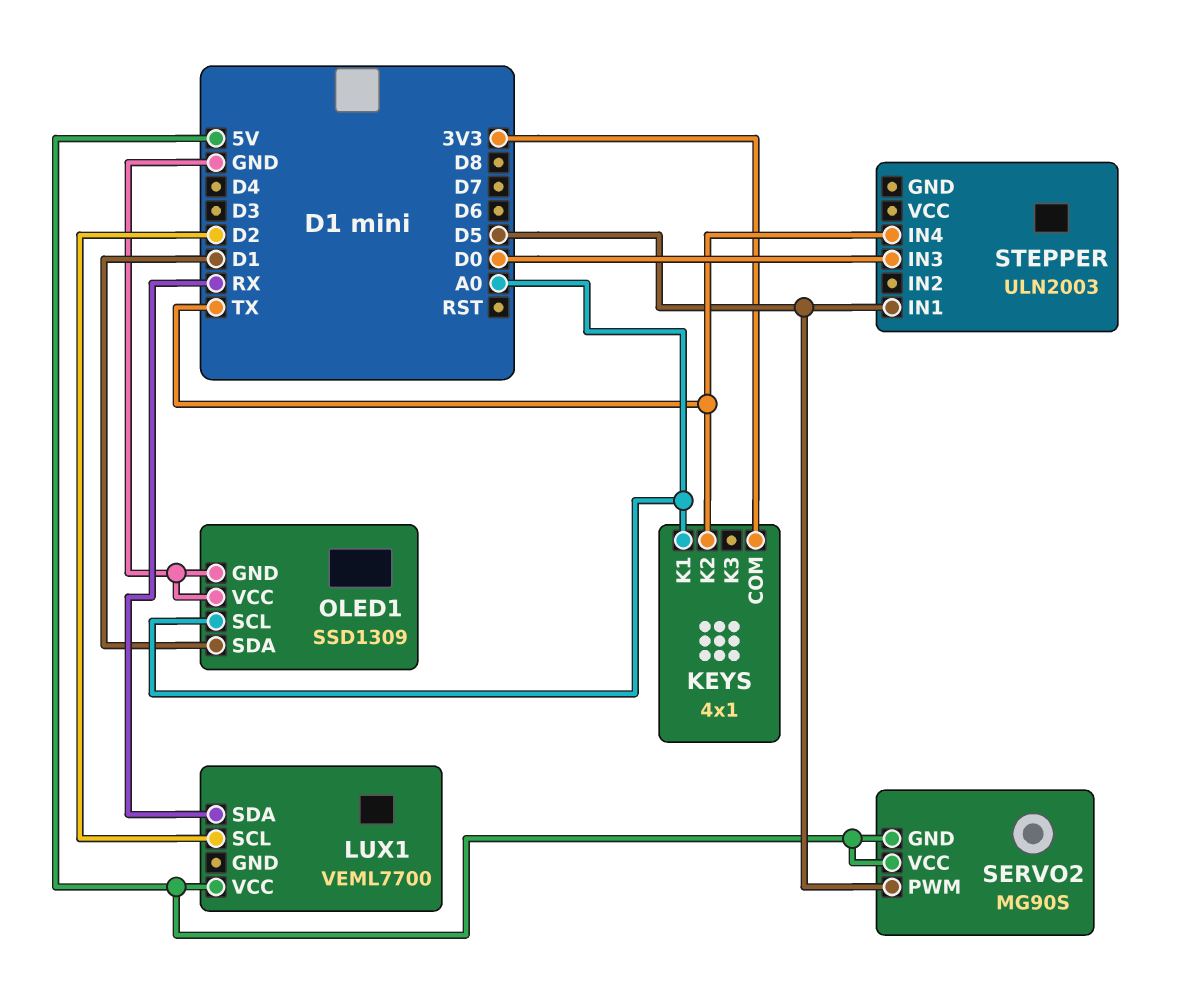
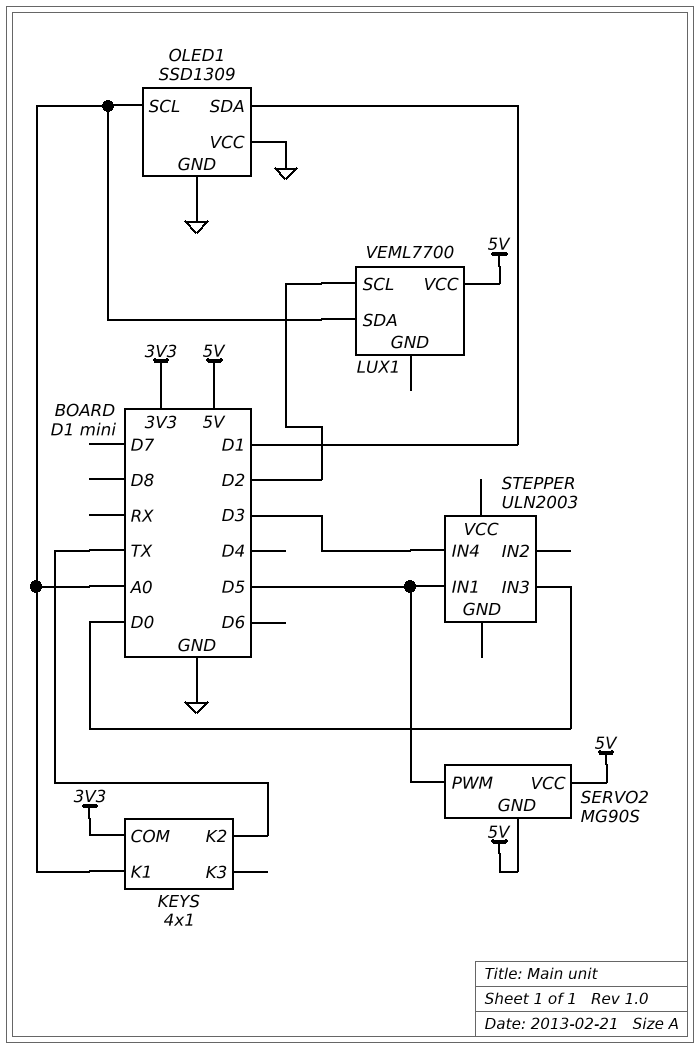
LUX1 pin SDA: RX -> A0
STEPPER pin IN4: TX -> D3

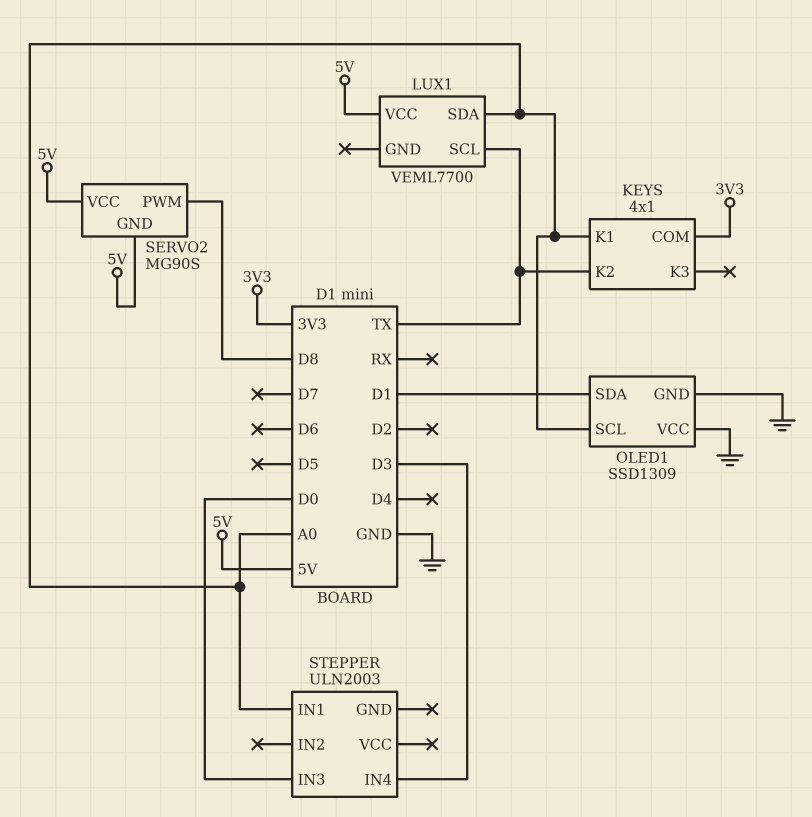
LUX1 pin SCL: D2 -> TX
SERVO2 pin PWM: D5 -> D8
STEPPER pin IN1: D5 -> A0

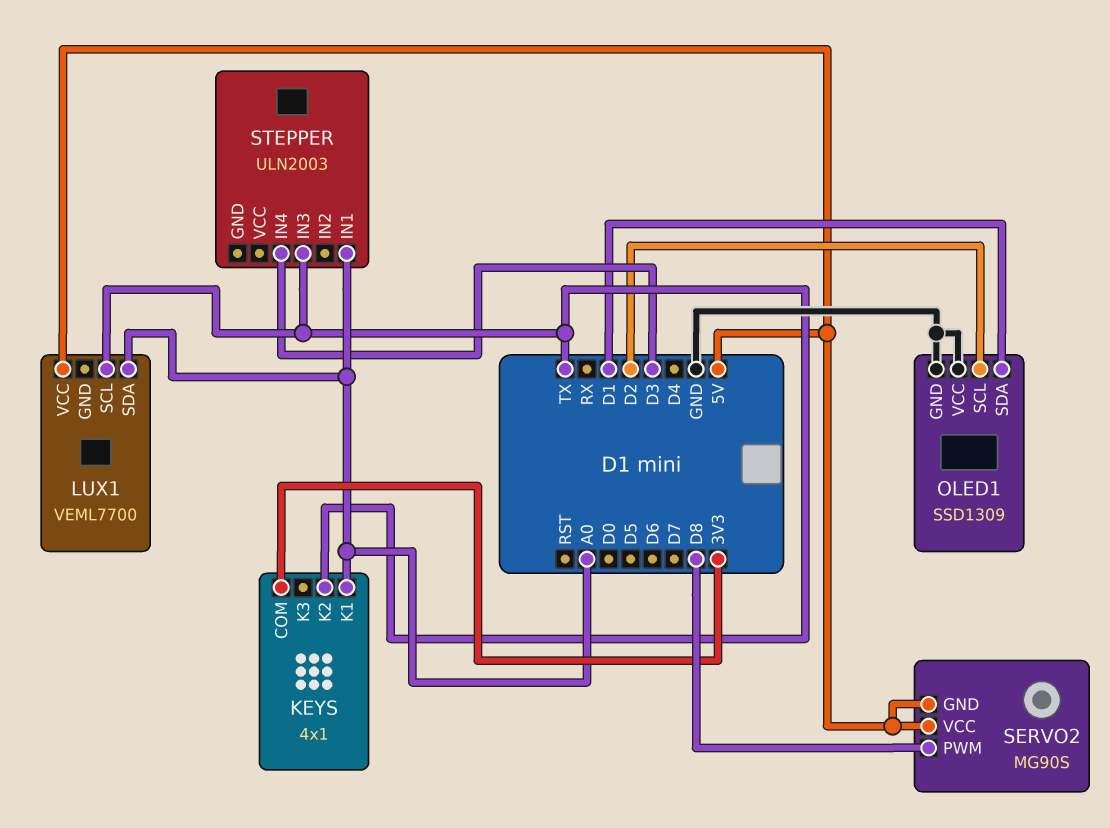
OLED1 pin SCL: A0 -> D2
STEPPER pin IN3: D0 -> TX

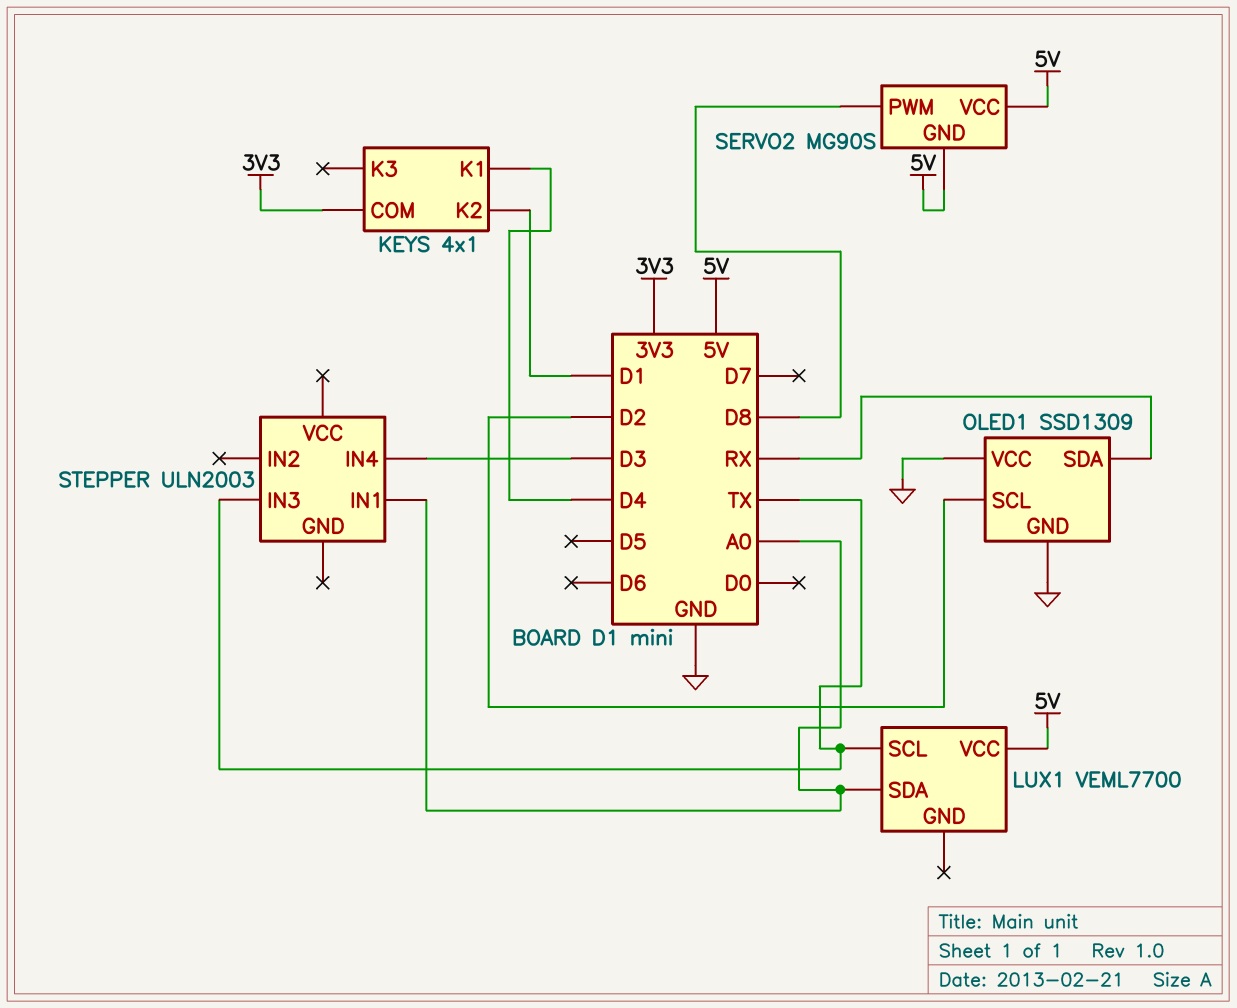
KEYS pin K1: A0 -> D4
KEYS pin K2: TX -> D1
OLED1 pin SDA: D1 -> RX

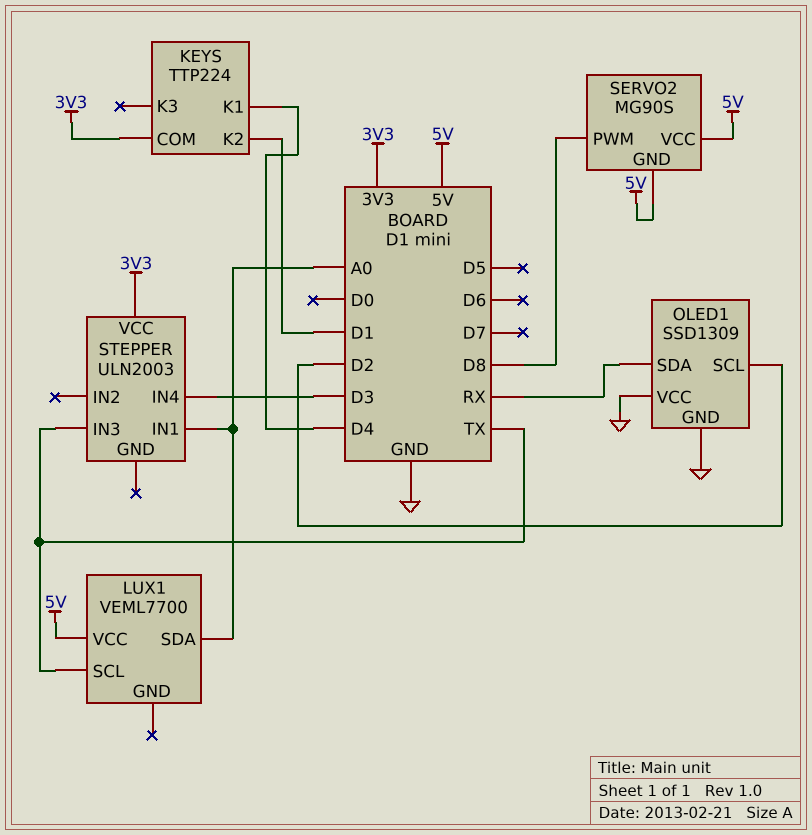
KEYS: 4x1 -> TTP224
STEPPER pin VCC: none -> 3V3

